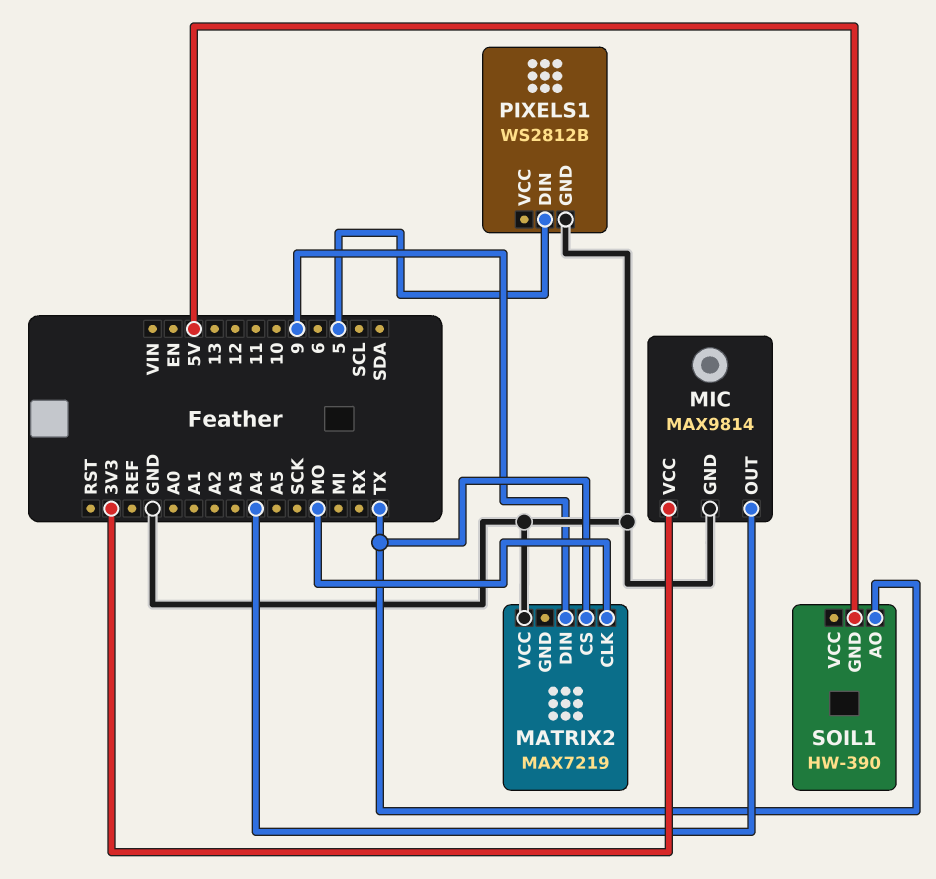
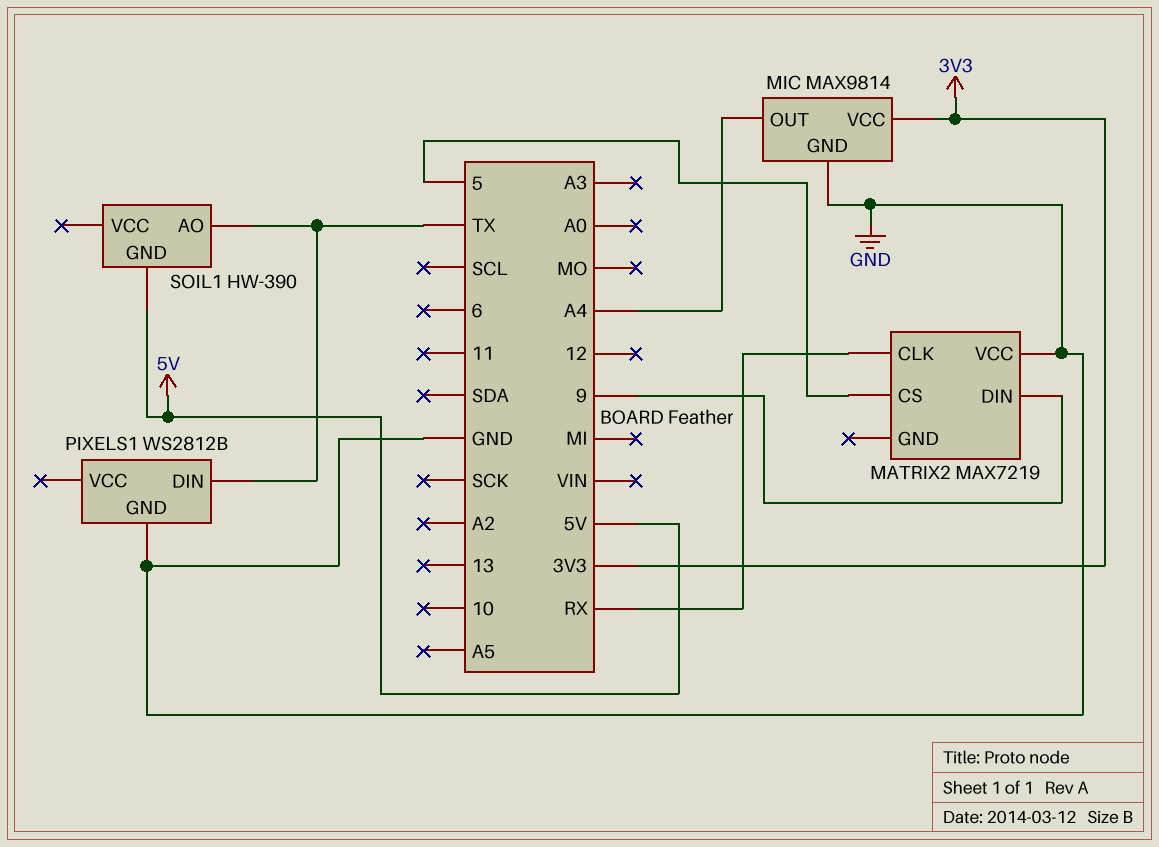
MATRIX2 pin CLK: MO -> RX
MATRIX2 pin CS: TX -> 5
PIXELS1 pin DIN: 5 -> TX

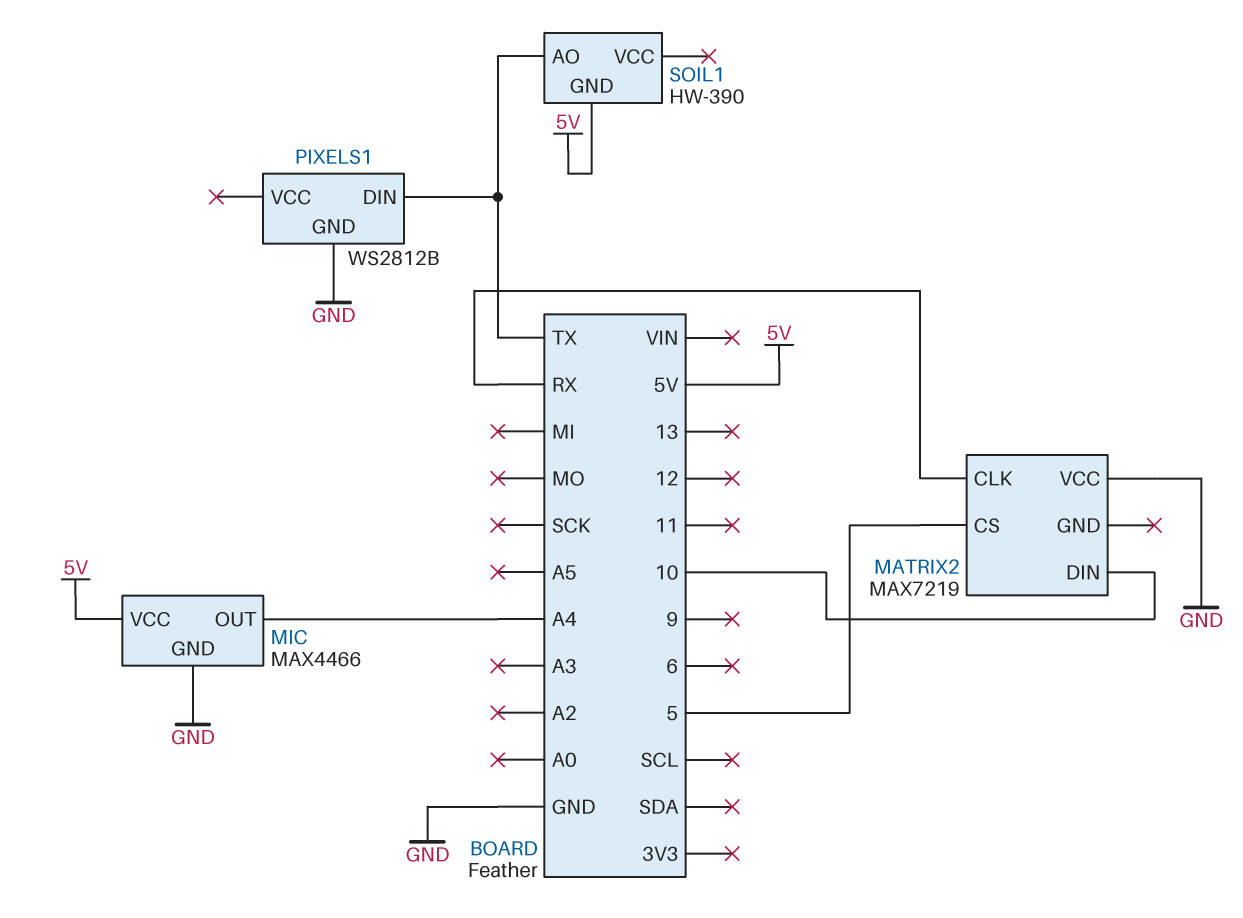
MATRIX2 pin DIN: 9 -> 10
MIC: MAX9814 -> MAX4466
MIC pin VCC: 3V3 -> 5V

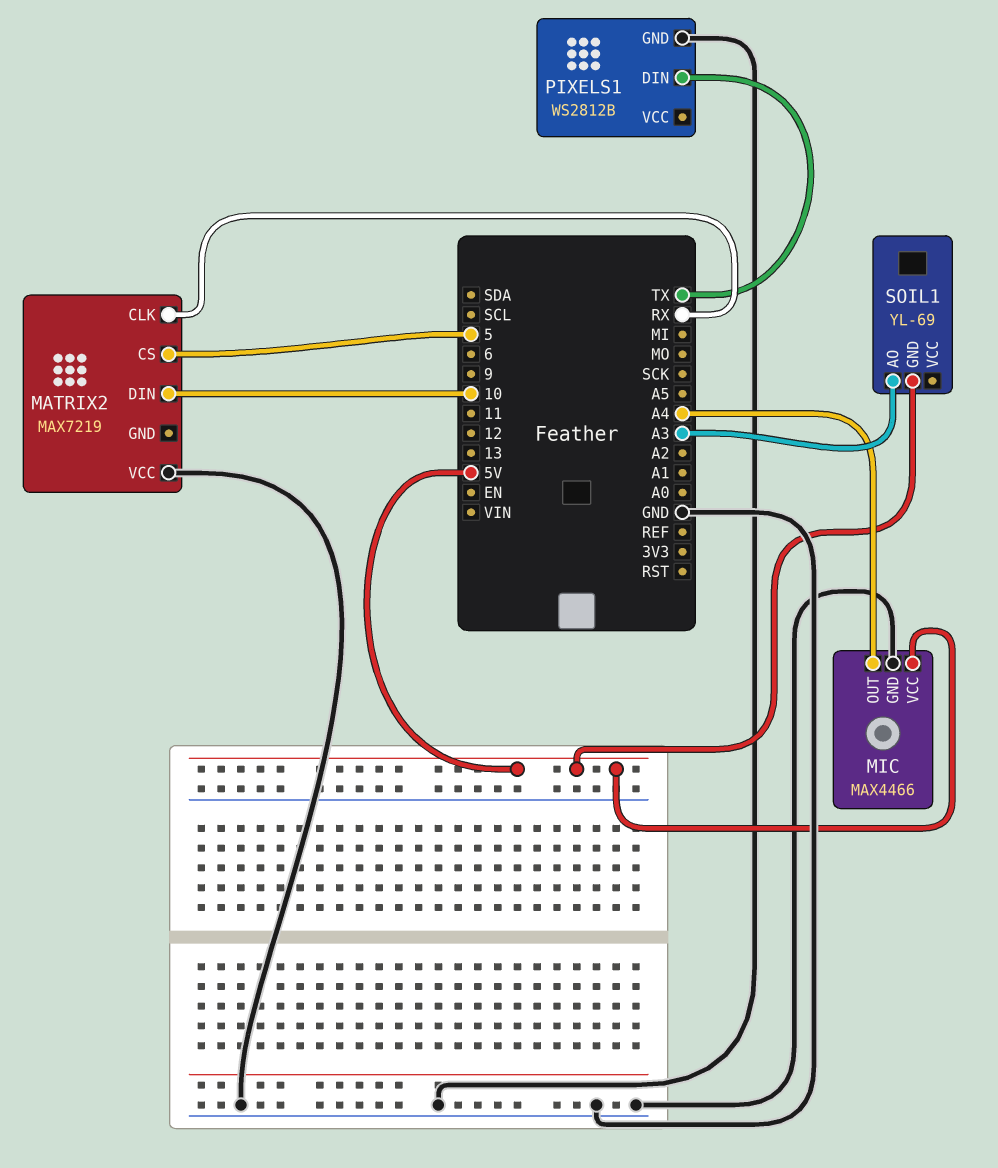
SOIL1: HW-390 -> YL-69
SOIL1 pin AO: TX -> A3

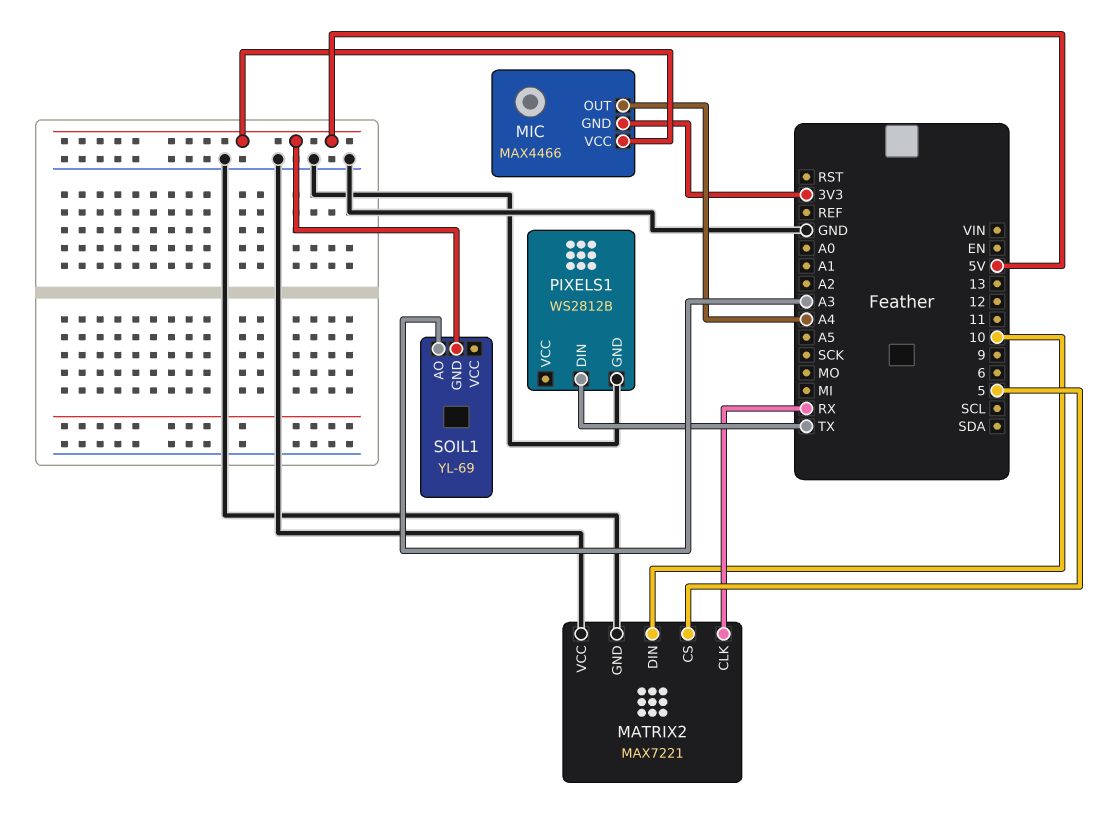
MATRIX2: MAX7219 -> MAX7221
MATRIX2 pin GND: none -> GND
MIC pin GND: GND -> 3V3

